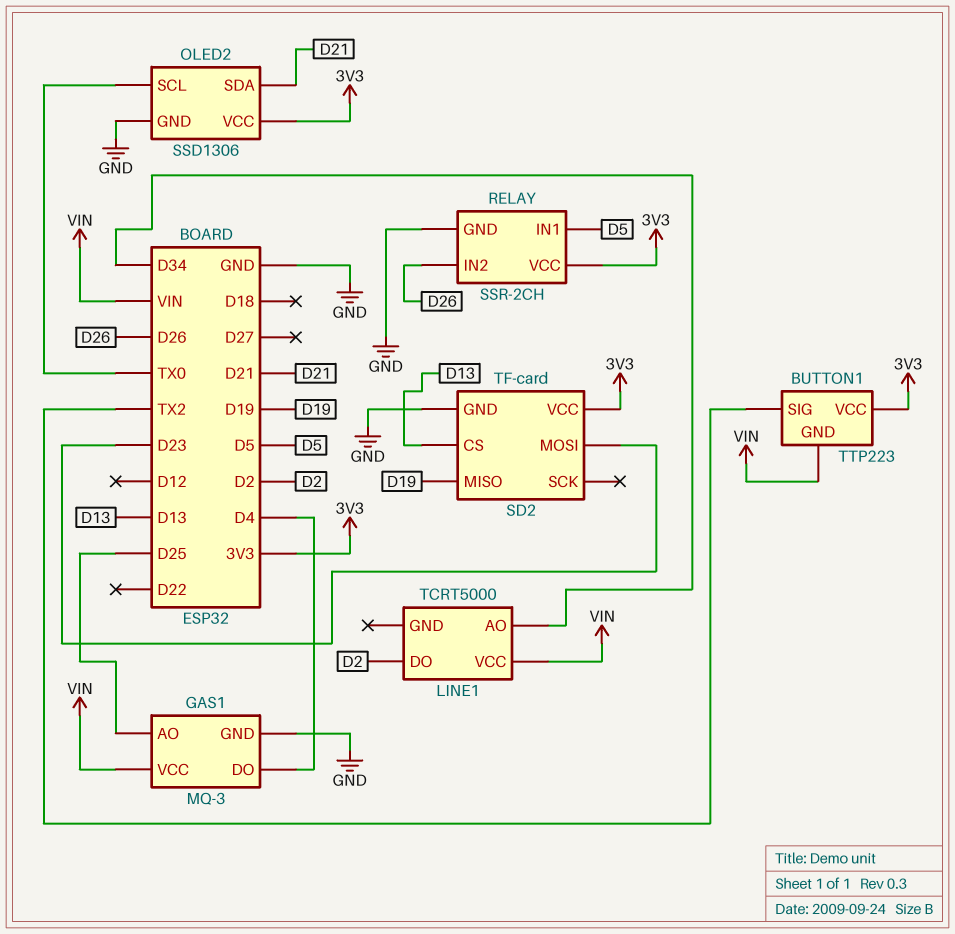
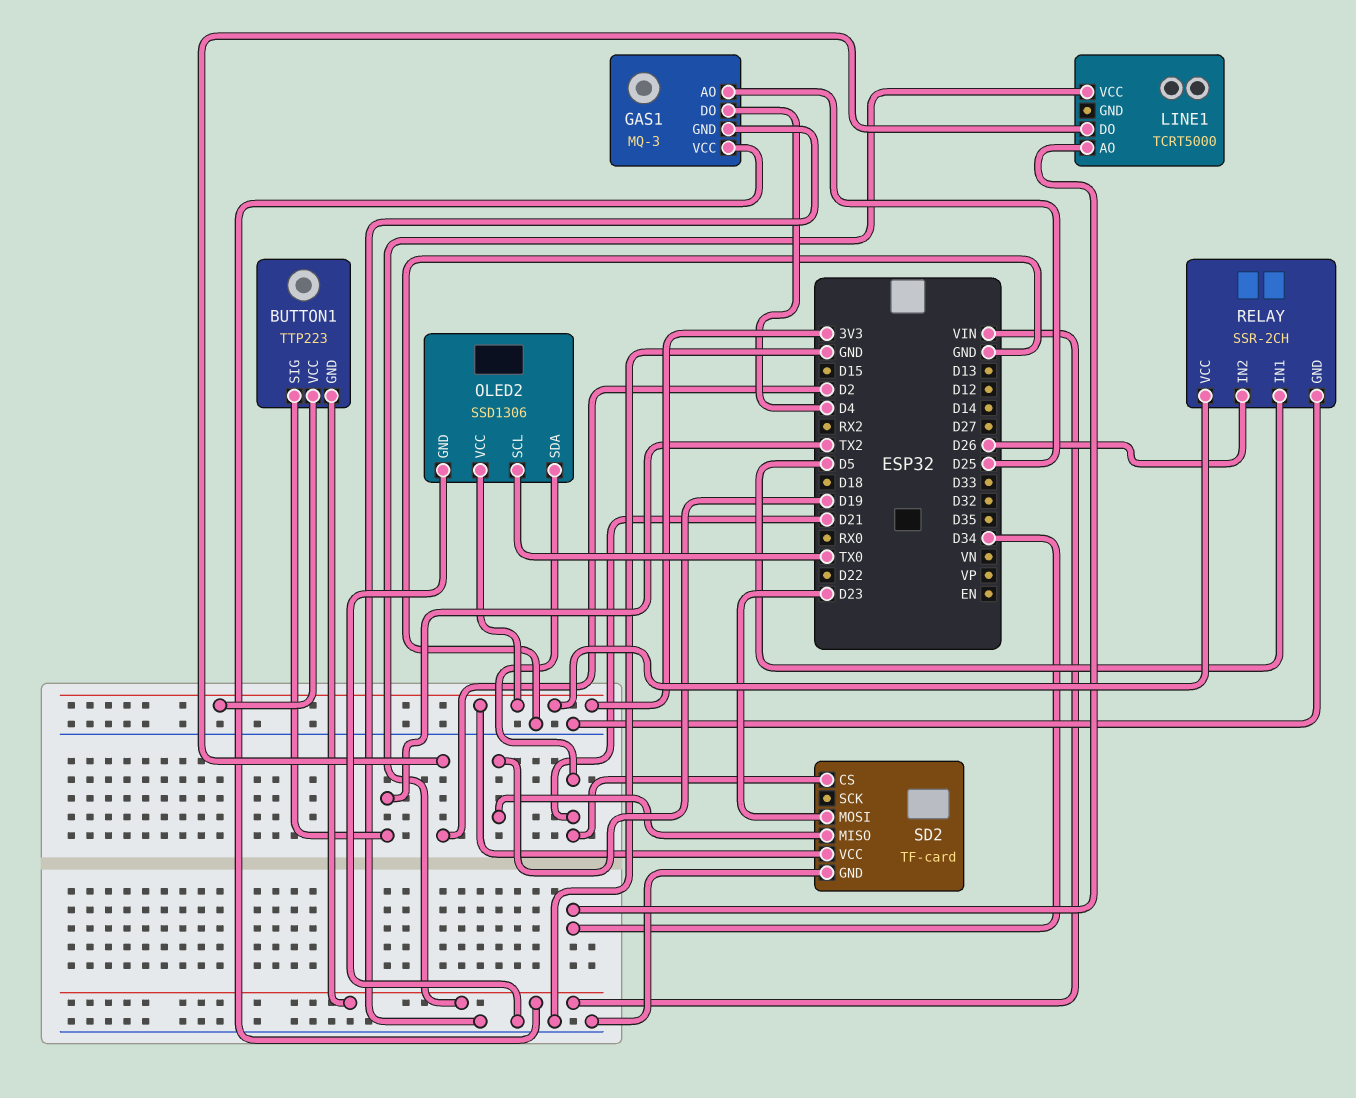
SD2 pin CS: D13 -> D21

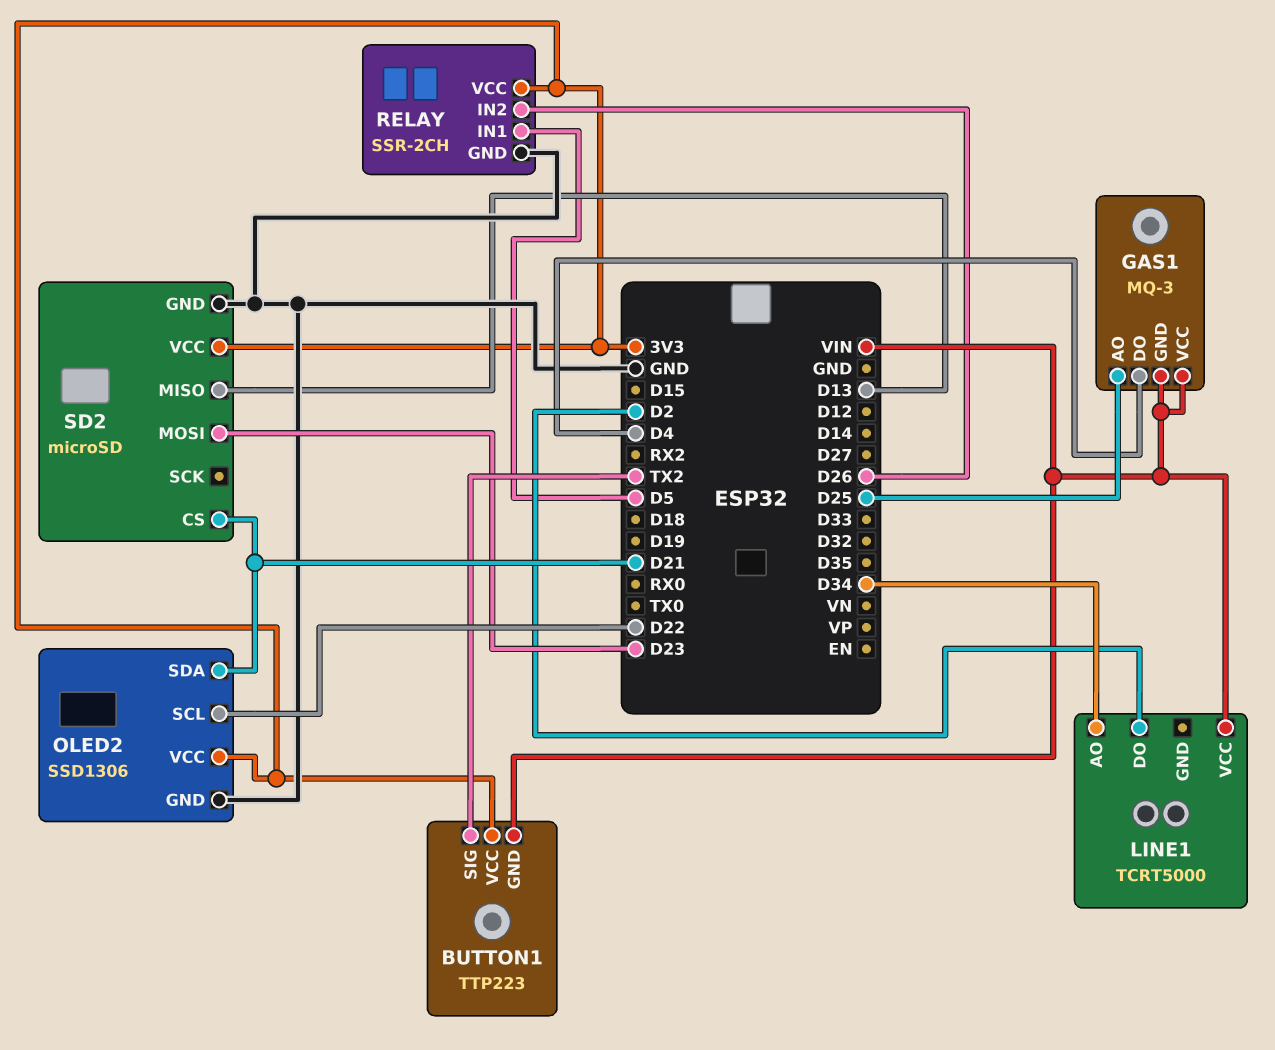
GAS1 pin GND: GND -> VIN
OLED2 pin SCL: TX0 -> D22
SD2: TF-card -> microSD
SD2 pin MISO: D19 -> D13

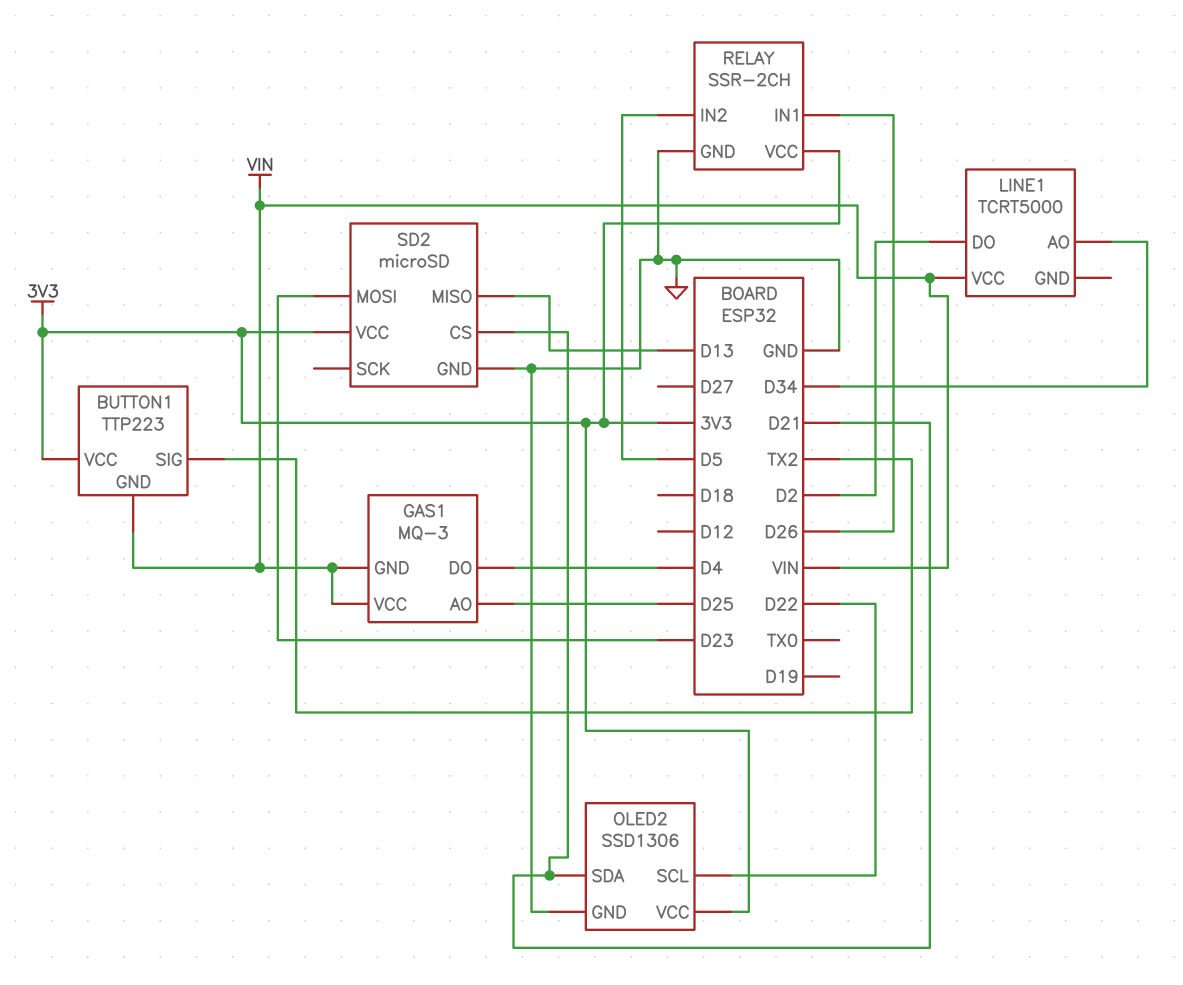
RELAY pin IN1: D5 -> D26
RELAY pin IN2: D26 -> D5

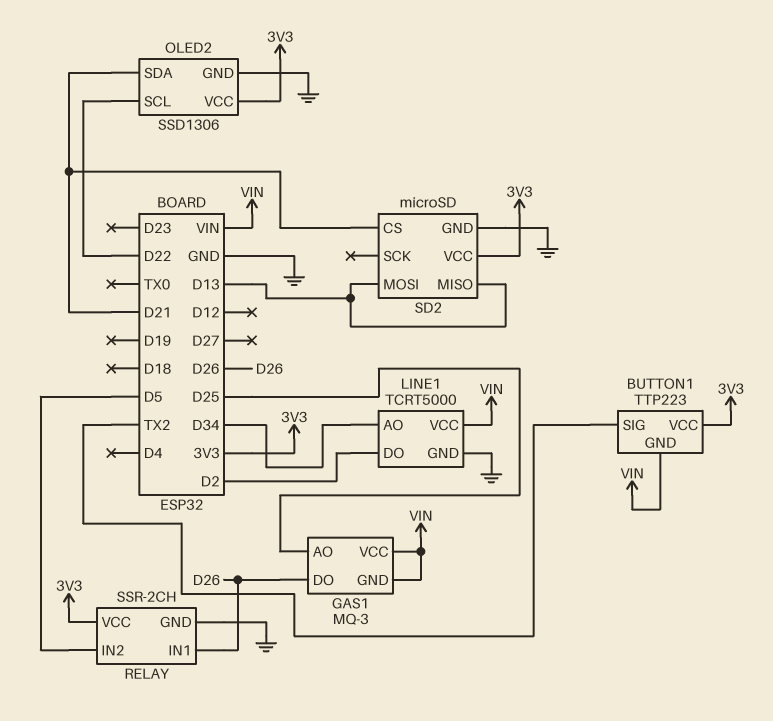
GAS1 pin DO: D4 -> D26
LINE1 pin GND: none -> GND
SD2 pin MOSI: D23 -> D13

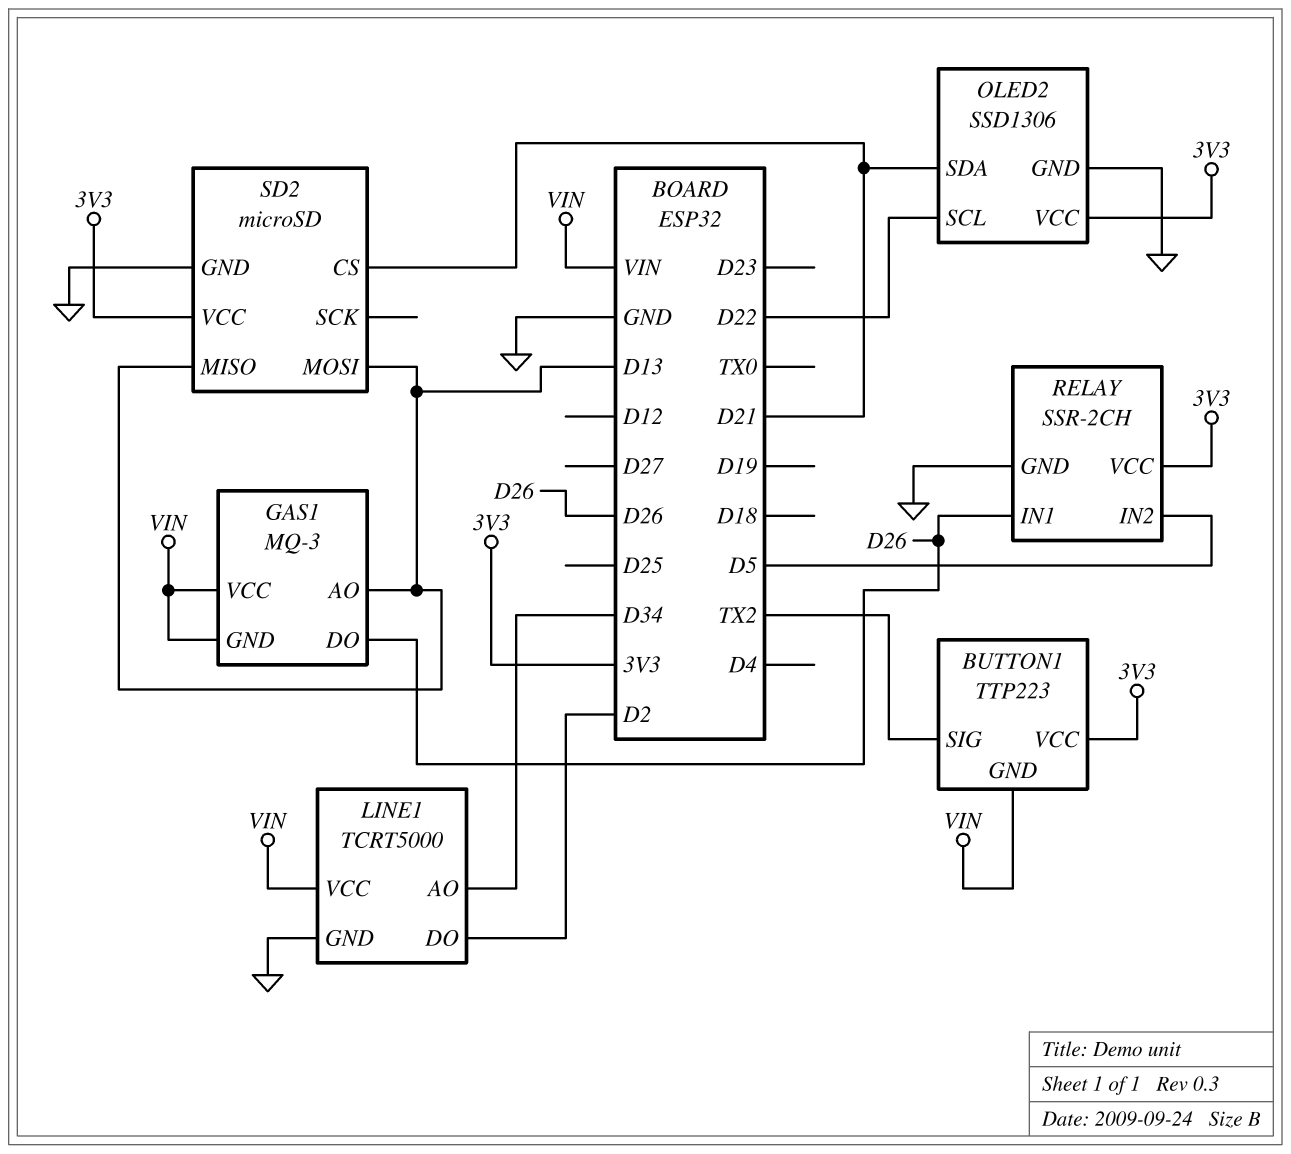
GAS1 pin AO: D25 -> D13

